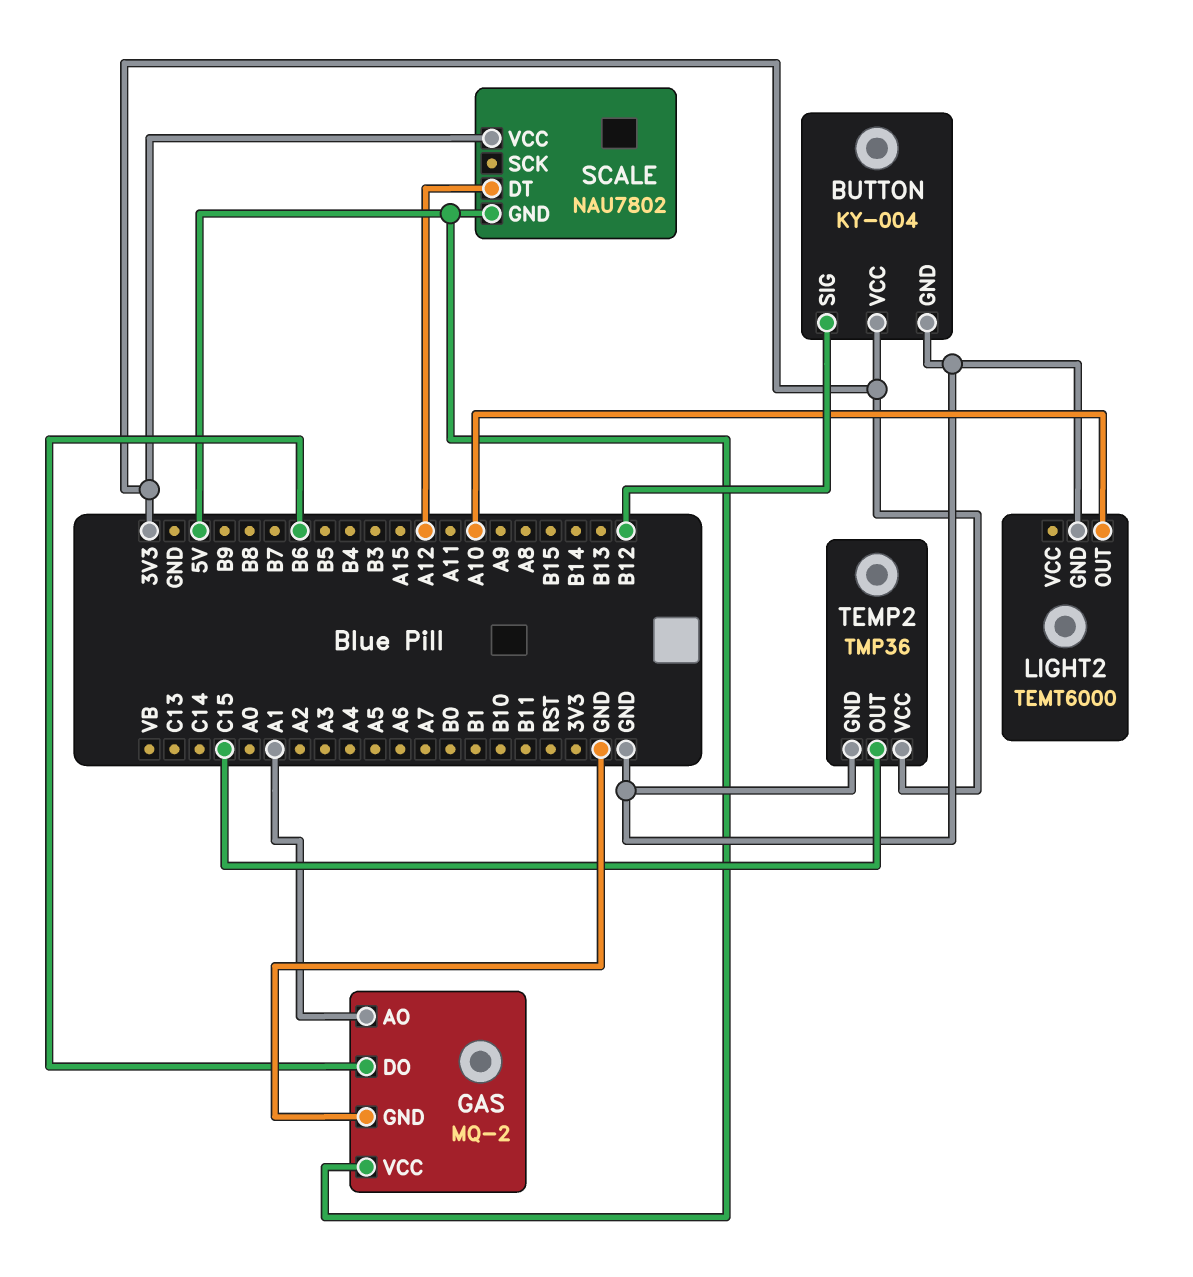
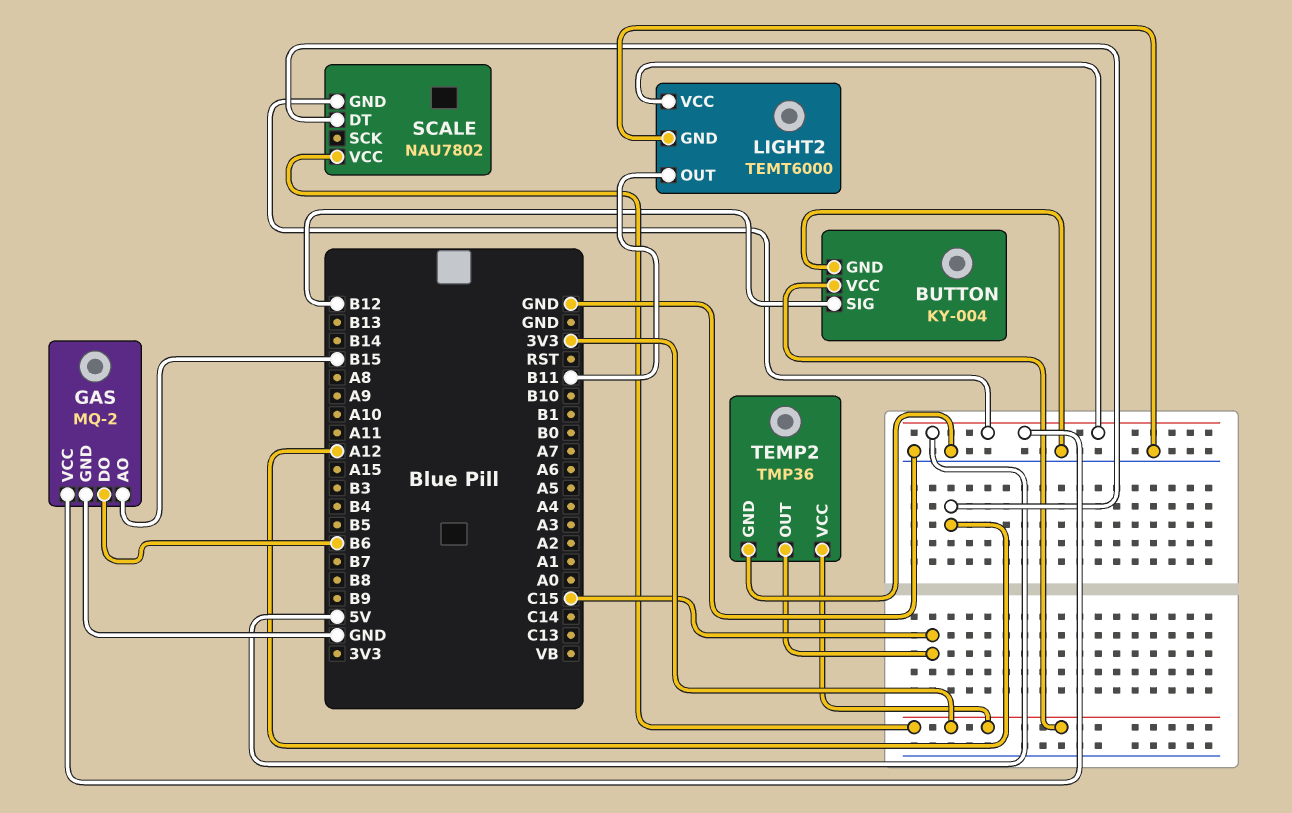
GAS pin AO: A1 -> B15
LIGHT2 pin OUT: A10 -> B11
LIGHT2 pin VCC: none -> 5V

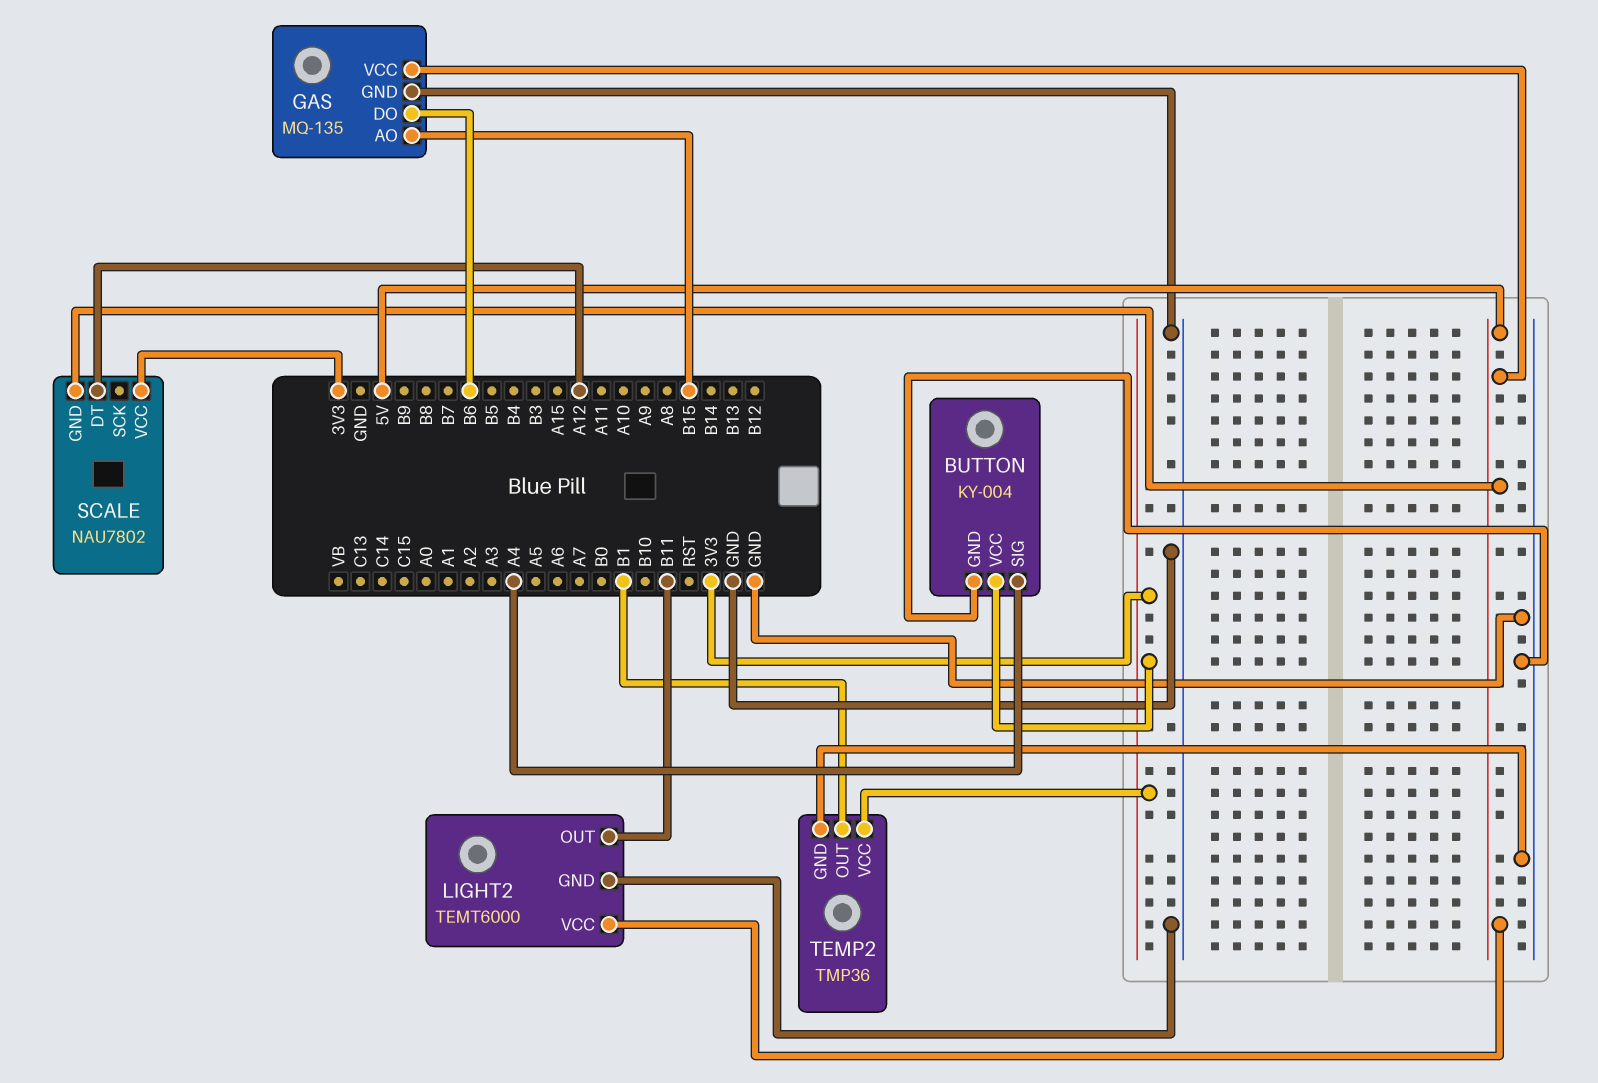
BUTTON pin SIG: B12 -> A4
GAS: MQ-2 -> MQ-135
TEMP2 pin OUT: C15 -> B1

